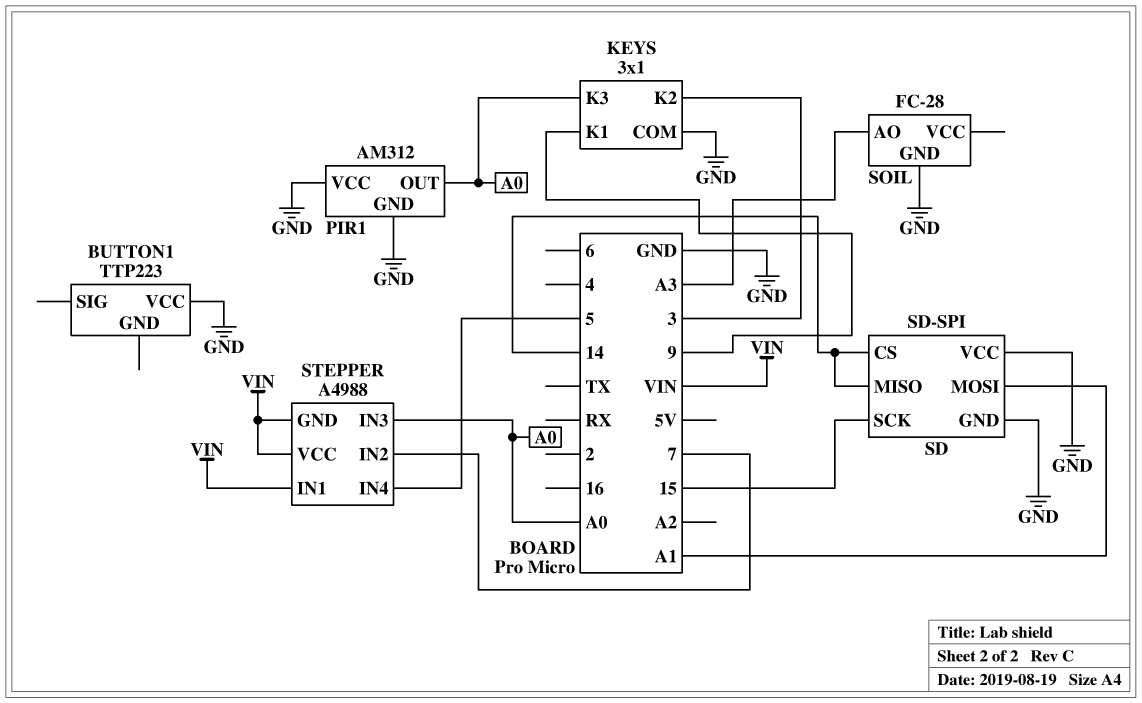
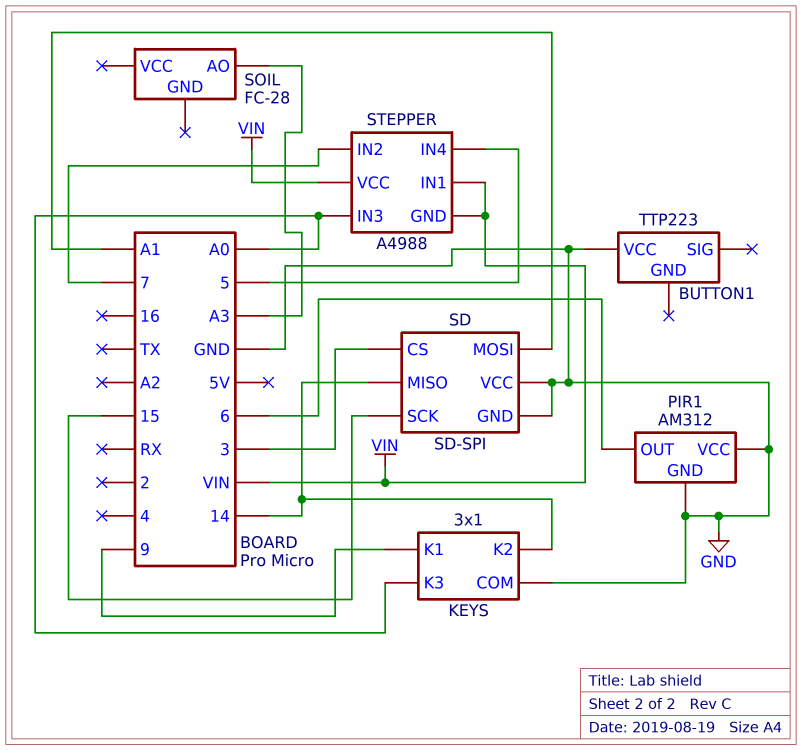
KEYS pin K2: 3 -> 14
PIR1 pin OUT: A0 -> 6
SD pin CS: 14 -> 3
SOIL pin GND: GND -> none

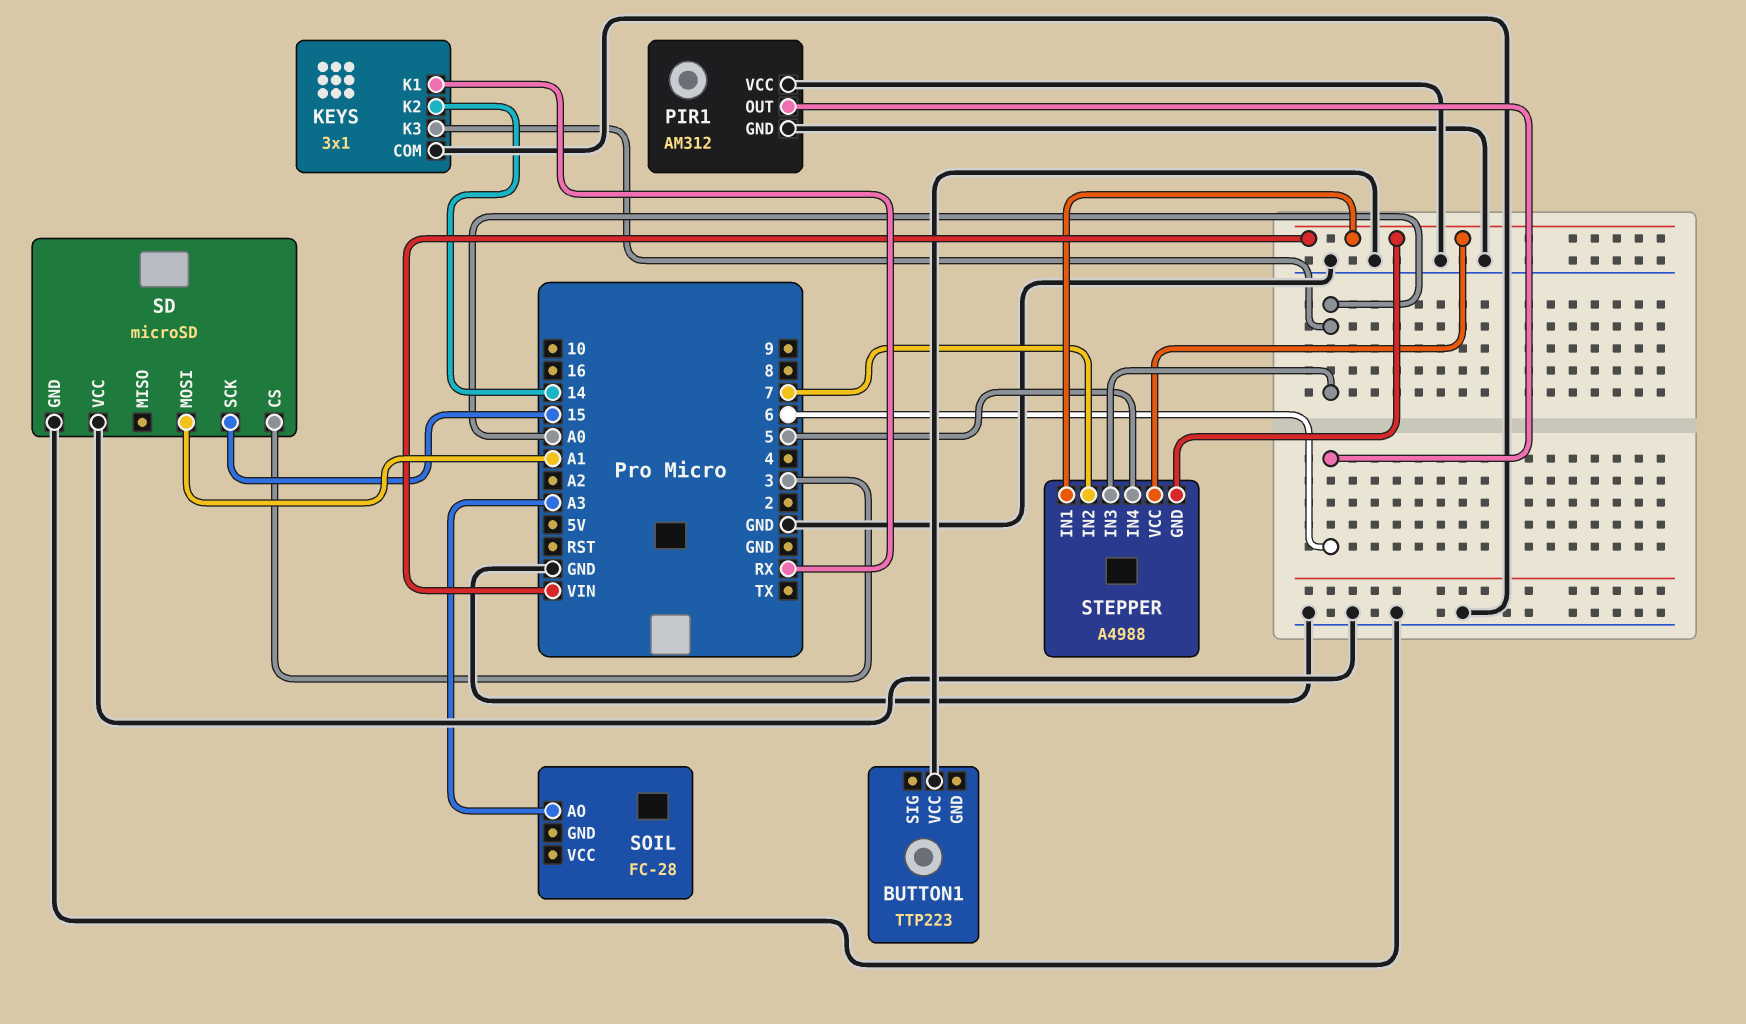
KEYS pin K1: 9 -> RX
SD: SD-SPI -> microSD
SD pin MISO: 14 -> none

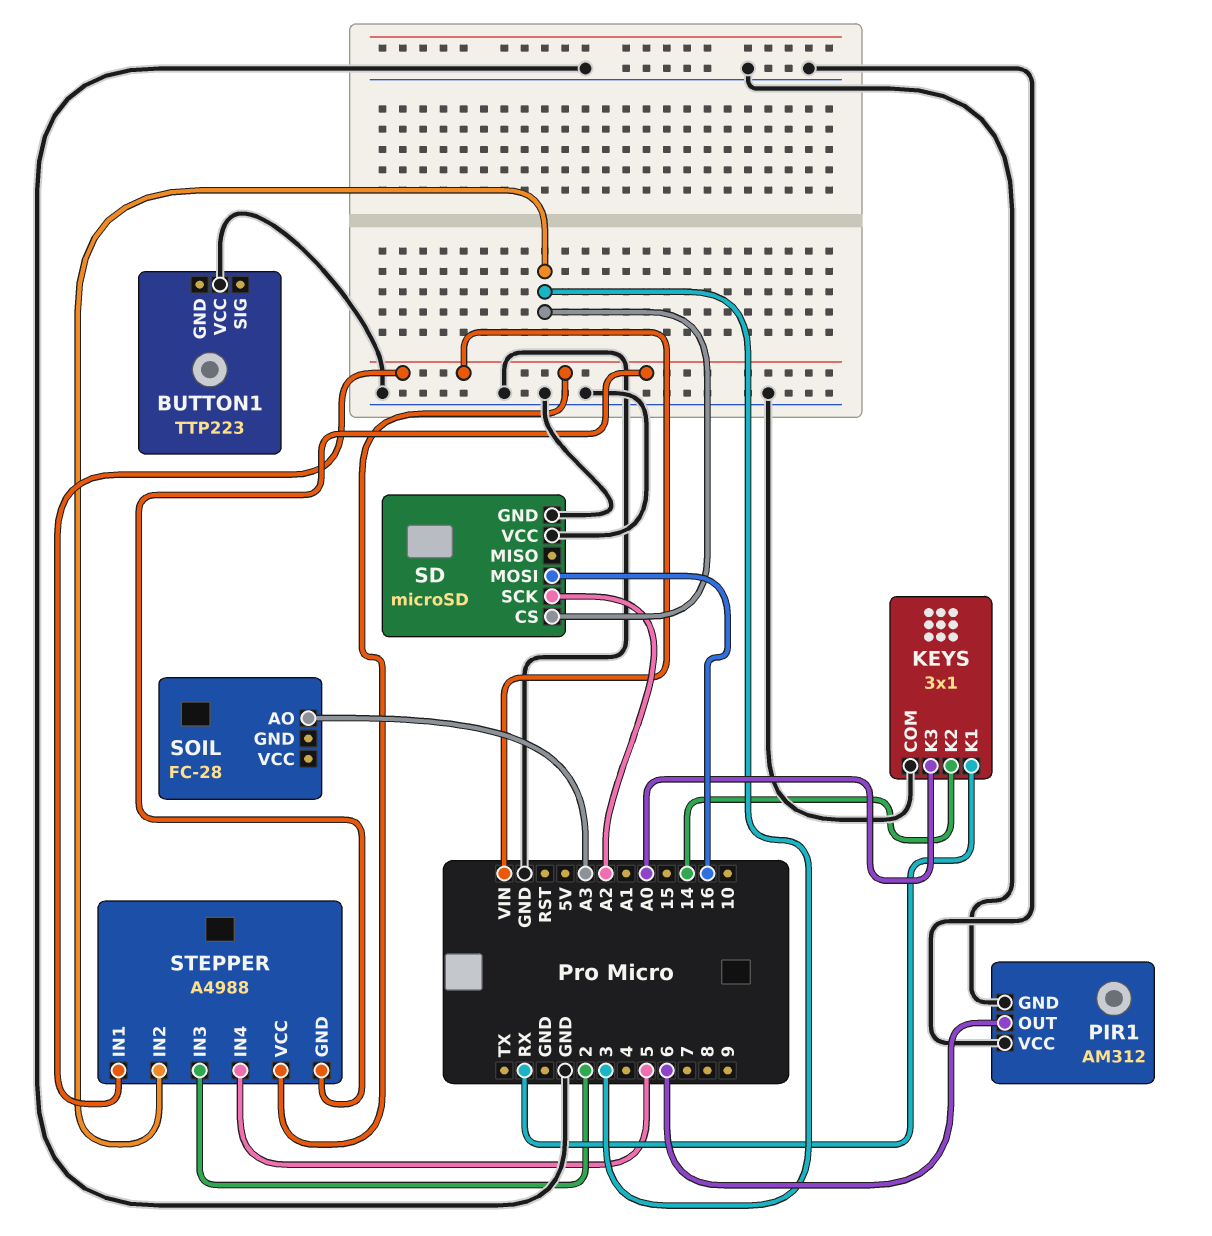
SD pin MOSI: A1 -> 16
SD pin SCK: 15 -> A2
STEPPER pin IN2: 7 -> 3
STEPPER pin IN3: A0 -> 2

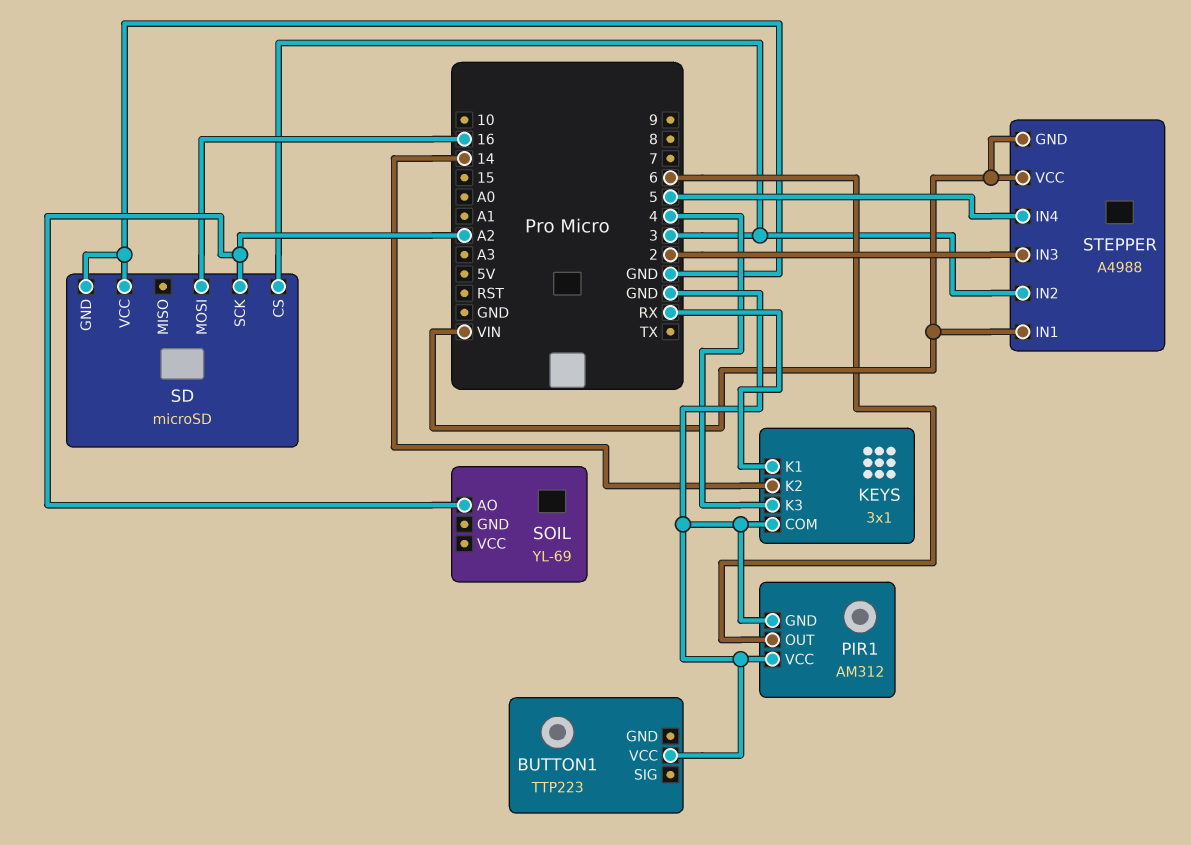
KEYS pin K3: A0 -> 4
SOIL: FC-28 -> YL-69
SOIL pin AO: A3 -> A2

